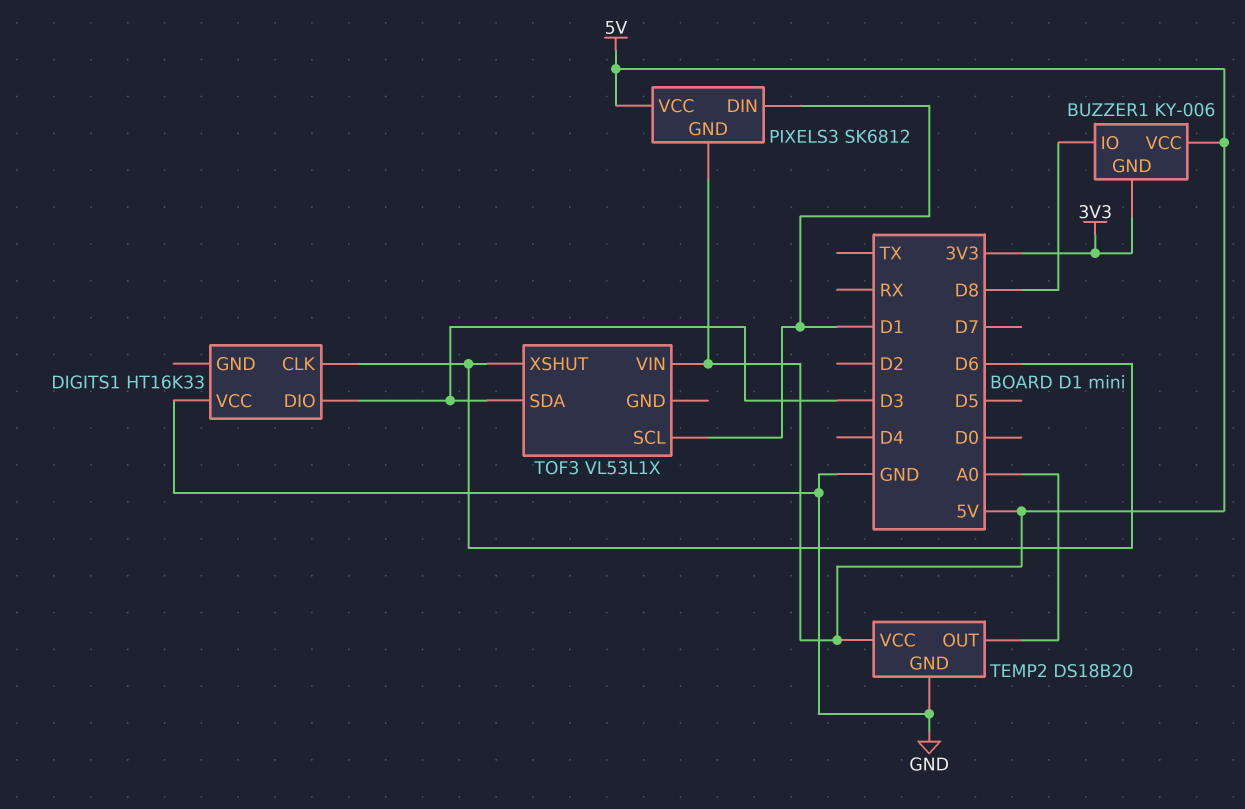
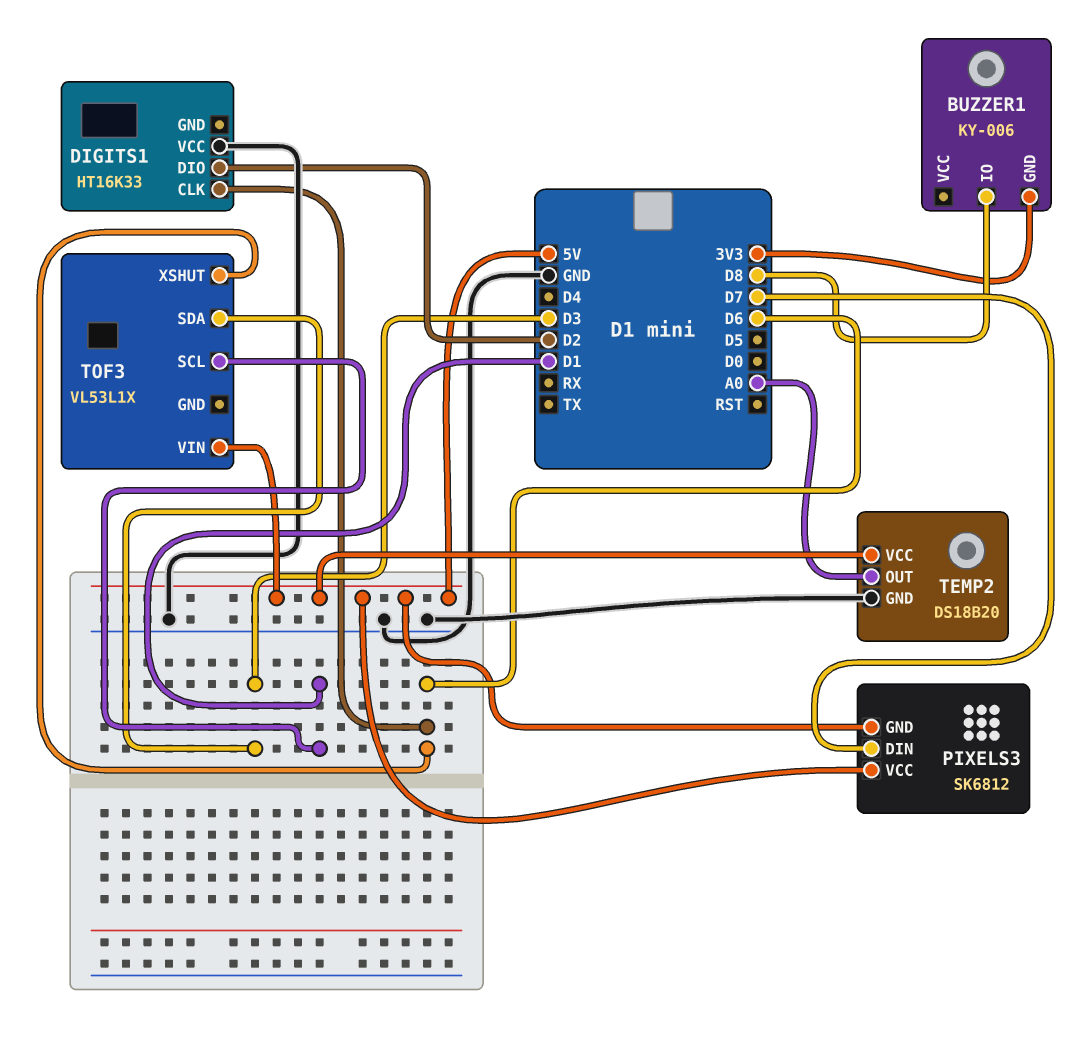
BUZZER1 pin VCC: 5V -> none
DIGITS1 pin DIO: D3 -> D2
PIXELS3 pin DIN: D1 -> D7

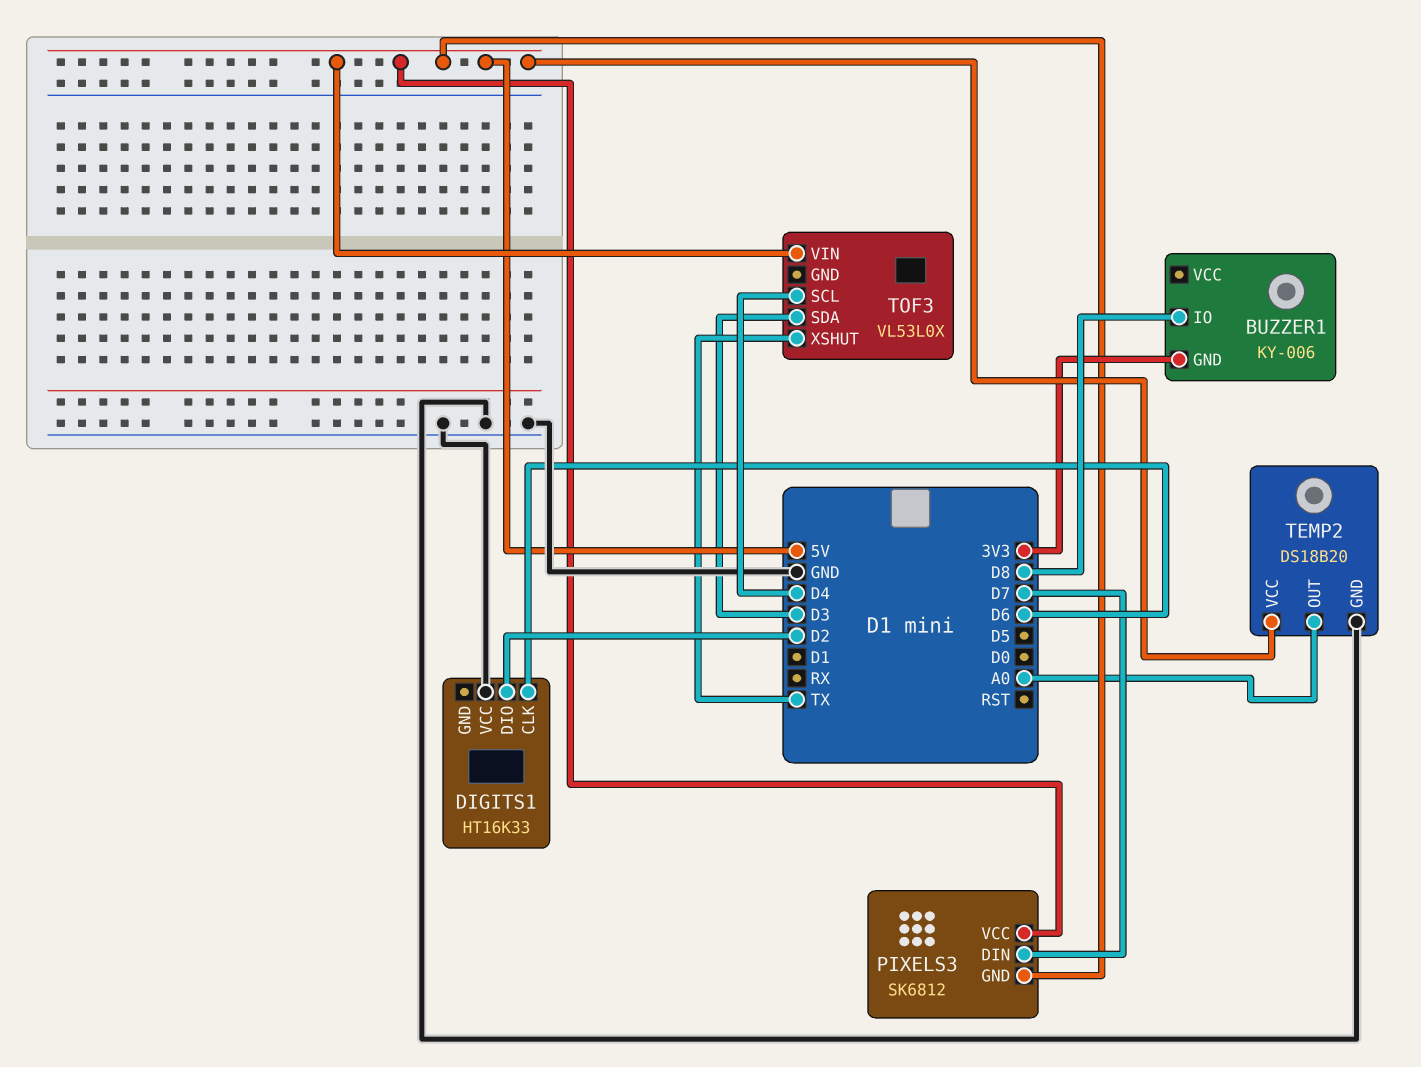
TOF3: VL53L1X -> VL53L0X
TOF3 pin SCL: D1 -> D4
TOF3 pin XSHUT: D6 -> TX

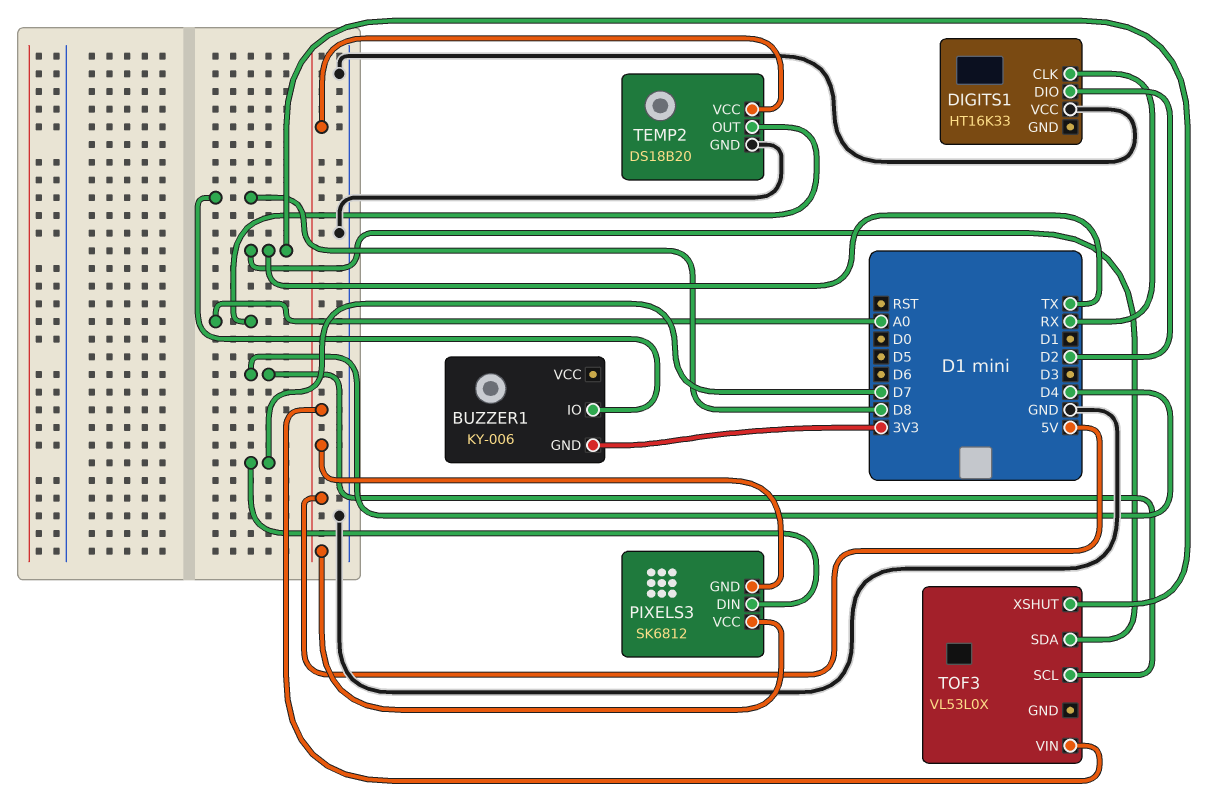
DIGITS1 pin CLK: D6 -> RX
TOF3 pin SDA: D3 -> TX

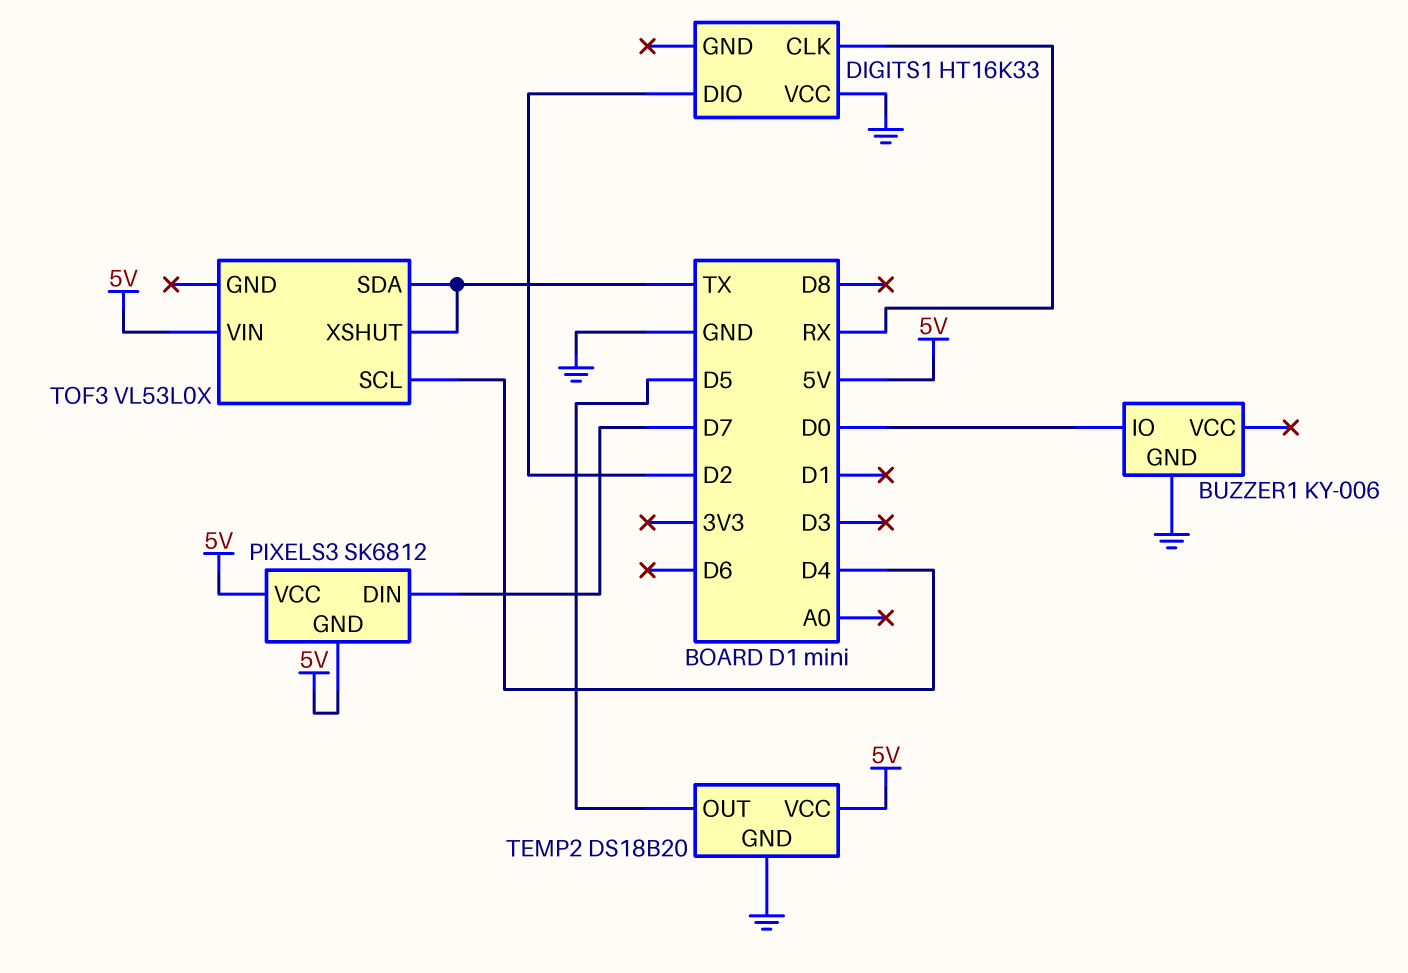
BUZZER1 pin GND: 3V3 -> GND
BUZZER1 pin IO: D8 -> D0
TEMP2 pin OUT: A0 -> D5

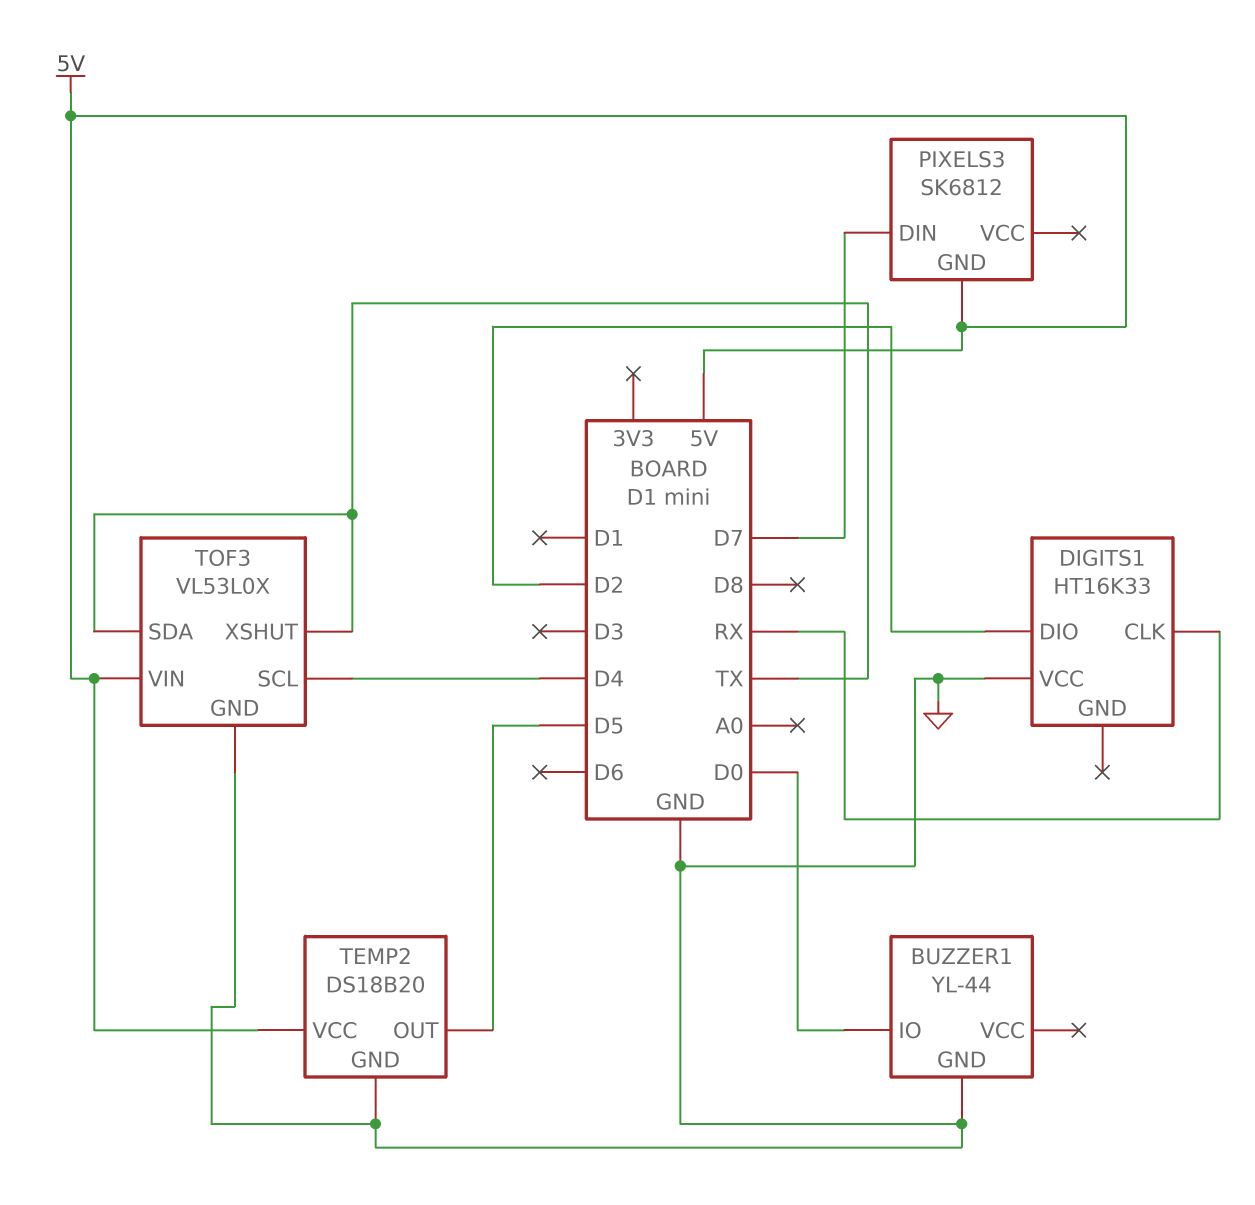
BUZZER1: KY-006 -> YL-44
PIXELS3 pin VCC: 5V -> none
TOF3 pin GND: none -> GND

